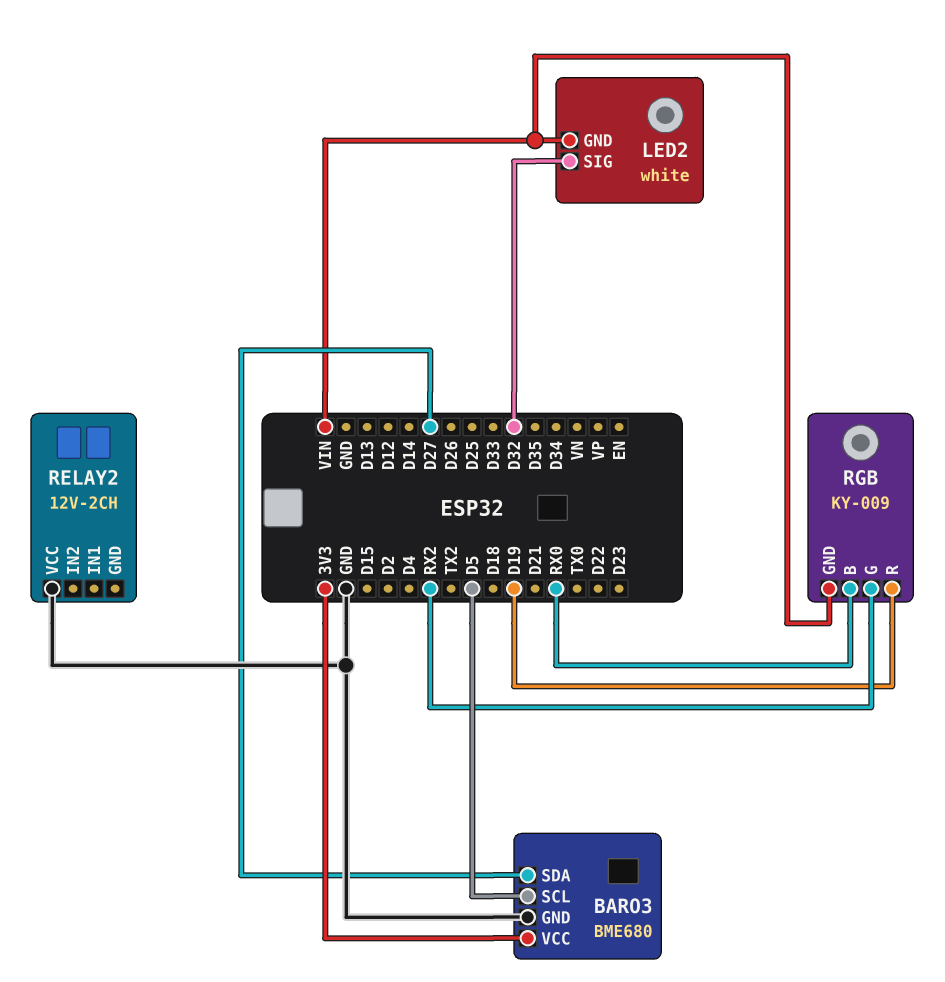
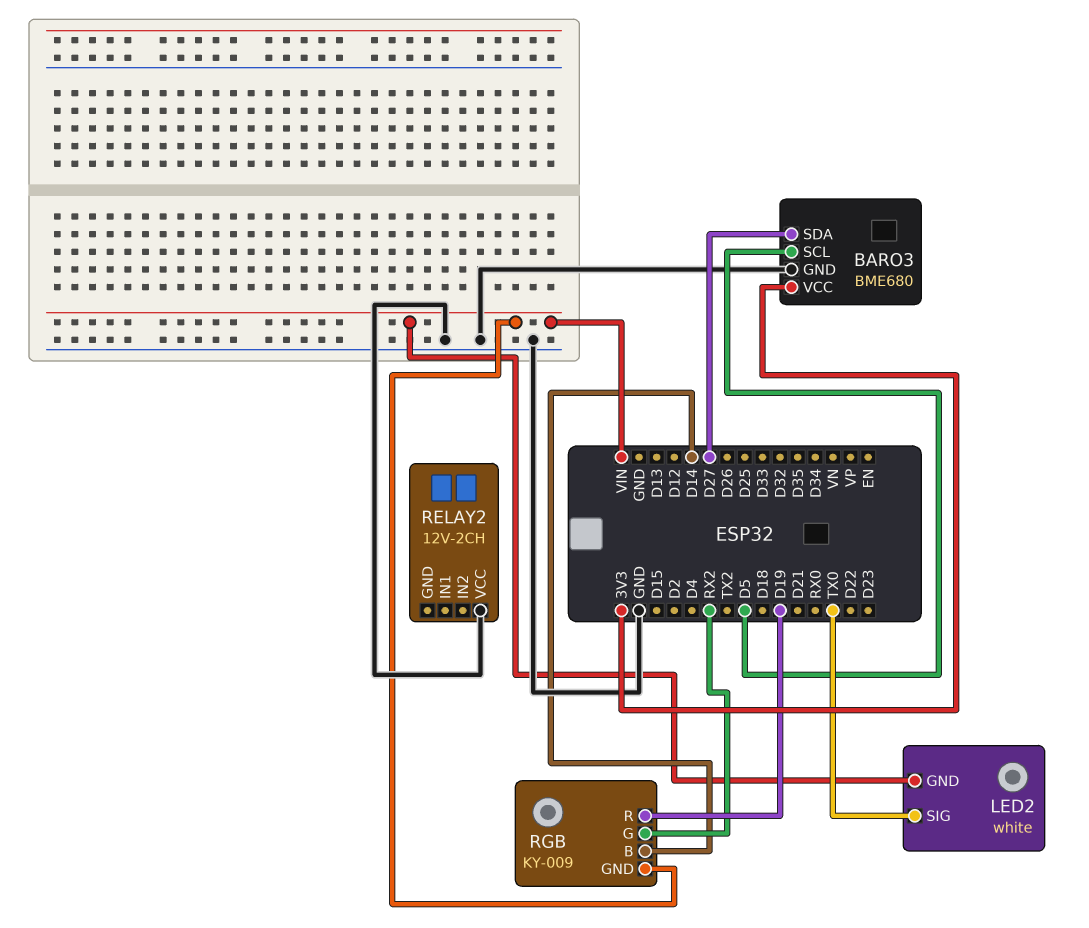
LED2 pin SIG: D32 -> TX0
RGB pin B: RX0 -> D14

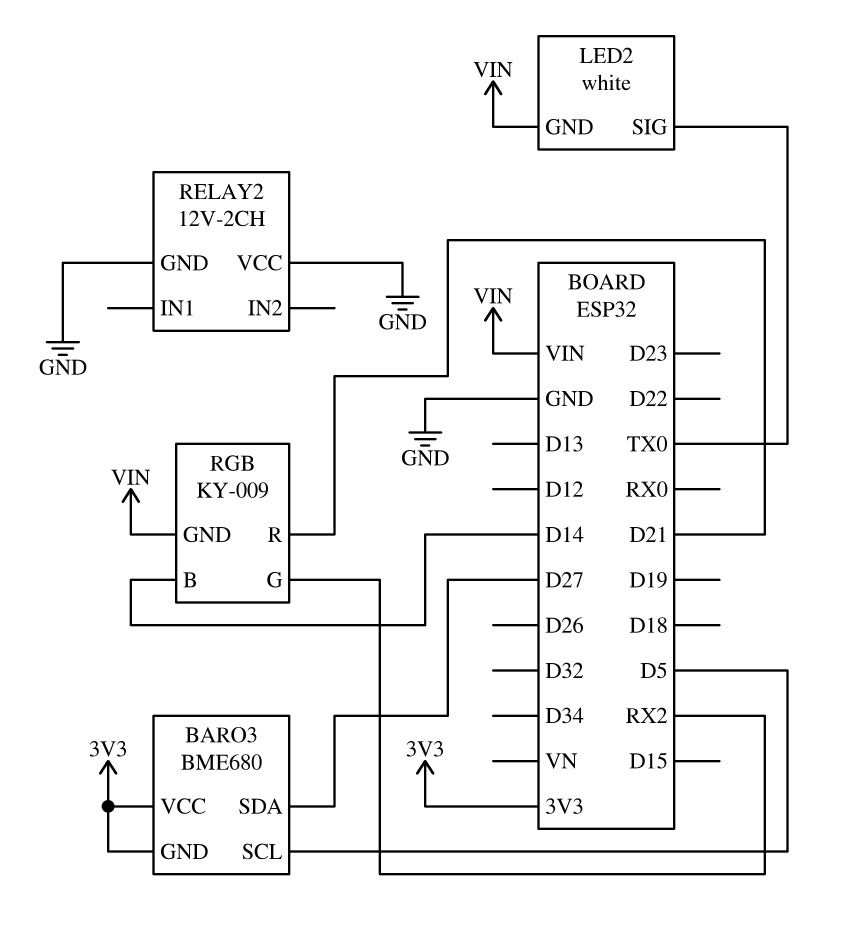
BARO3 pin GND: GND -> 3V3
RELAY2 pin GND: none -> GND
RGB pin R: D19 -> D21

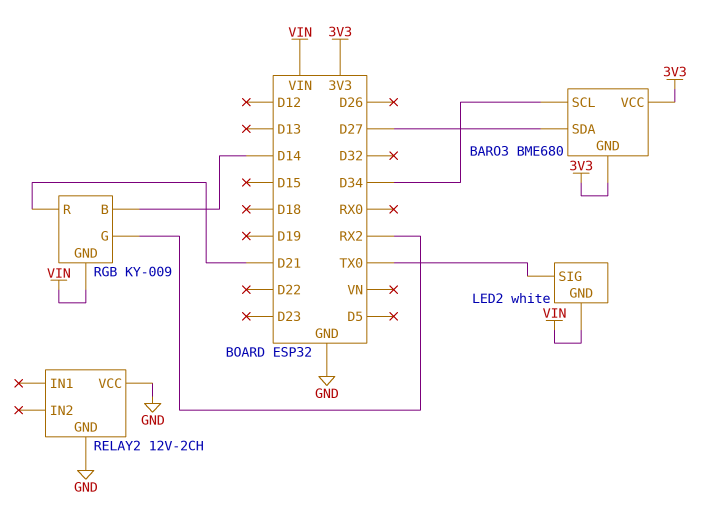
BARO3 pin SCL: D5 -> D34

